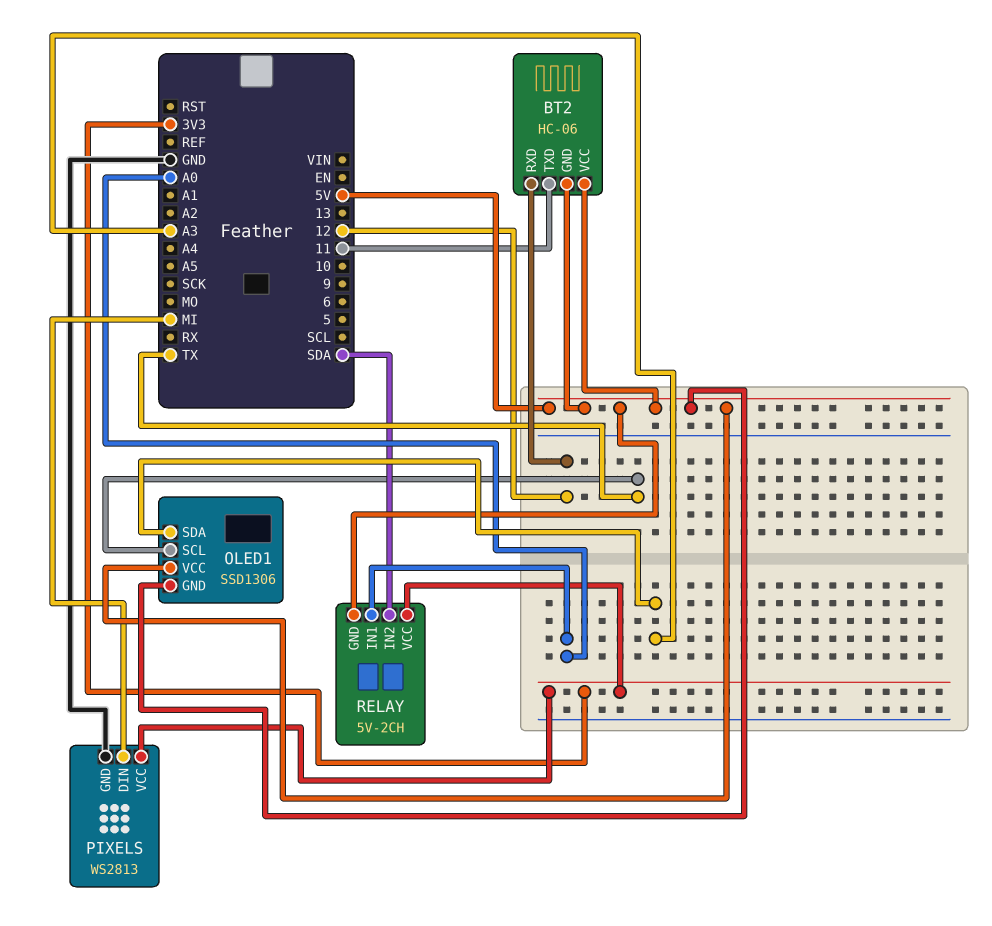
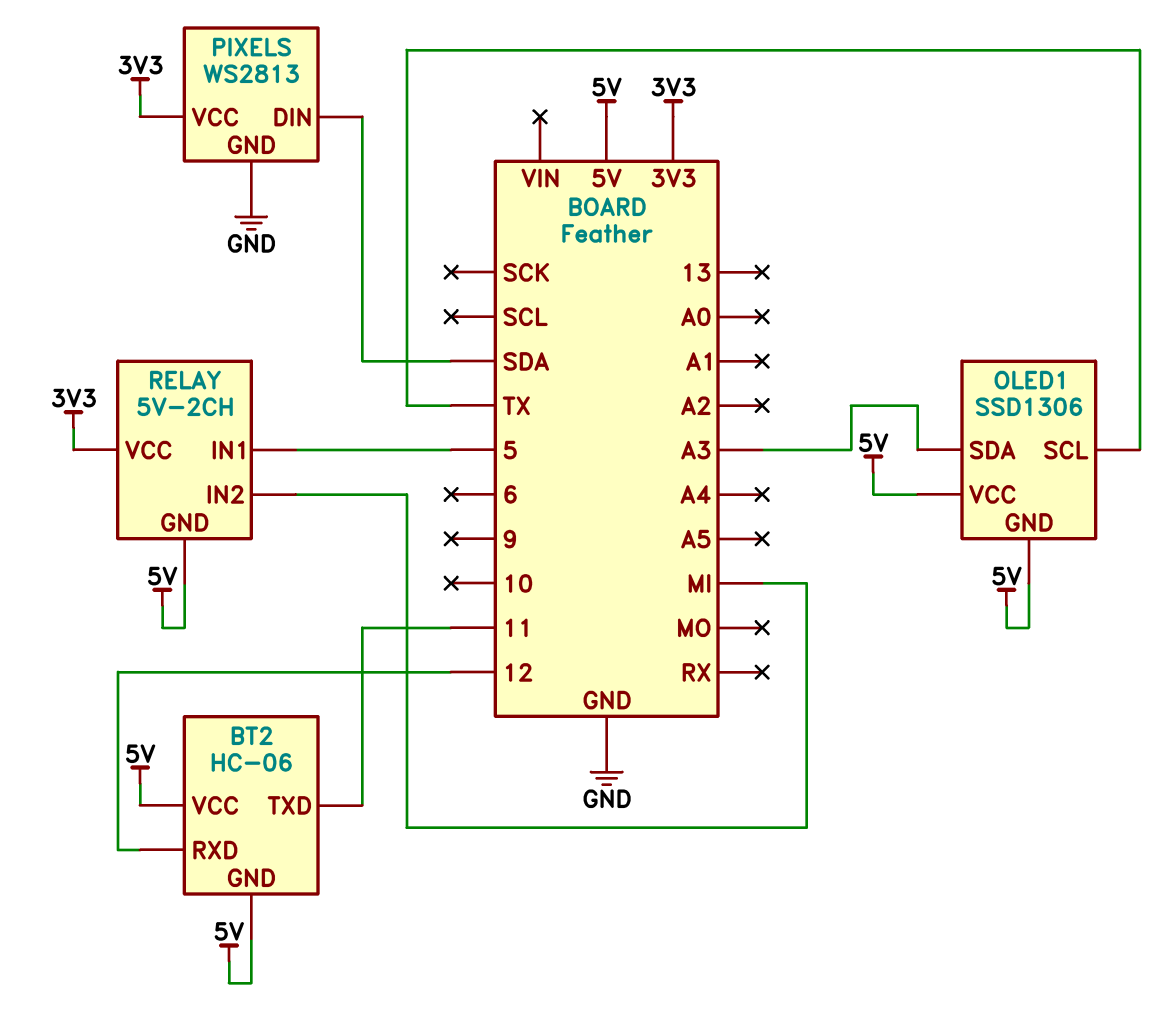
PIXELS pin DIN: MI -> SDA
RELAY pin IN1: A0 -> 5
RELAY pin IN2: SDA -> MI

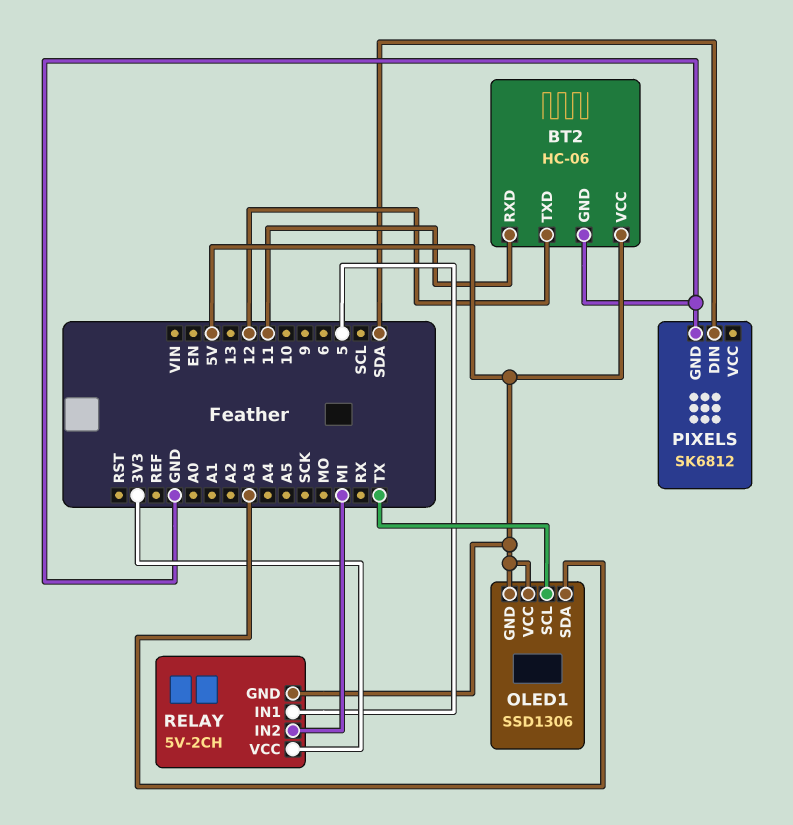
BT2 pin GND: 5V -> GND
BT2 pin RXD: 12 -> 11
BT2 pin TXD: 11 -> 12
PIXELS: WS2813 -> SK6812
PIXELS pin VCC: 3V3 -> none

